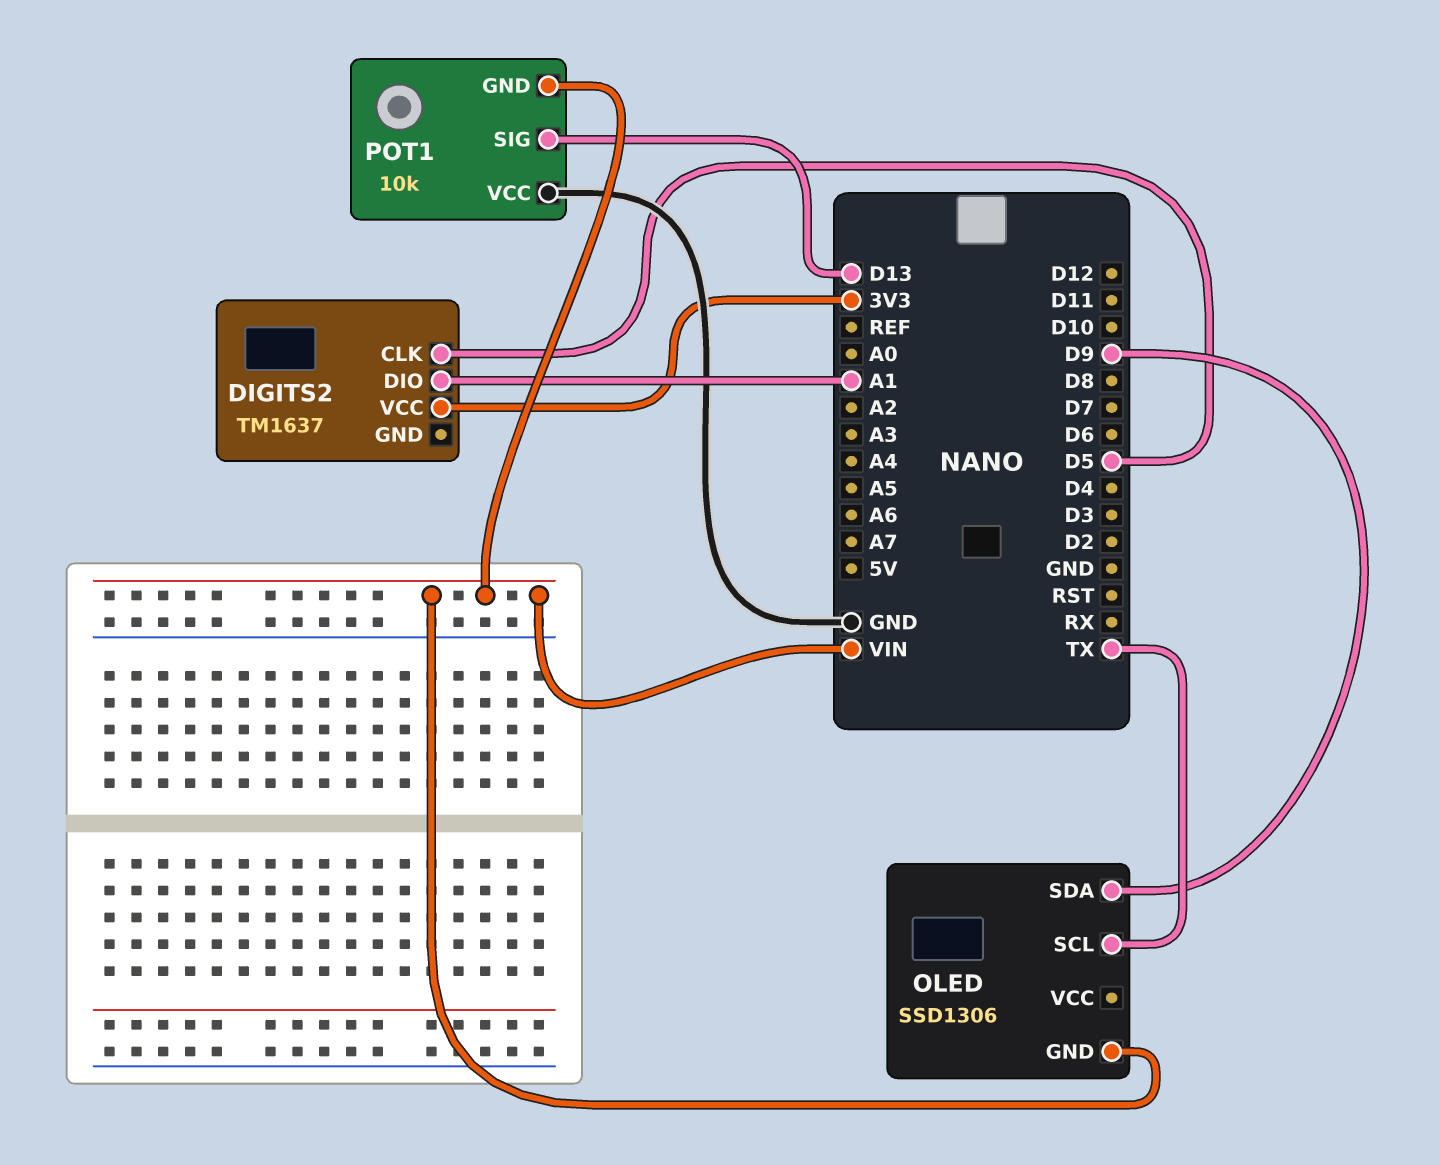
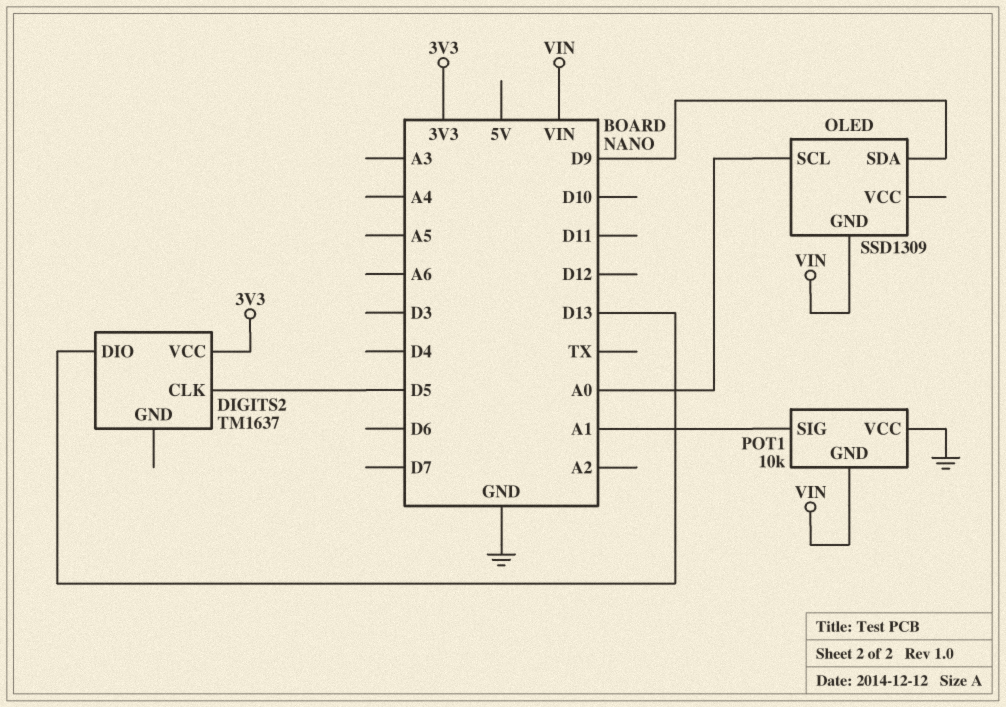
DIGITS2 pin DIO: A1 -> D13
OLED: SSD1306 -> SSD1309
OLED pin SCL: TX -> A0
POT1 pin SIG: D13 -> A1

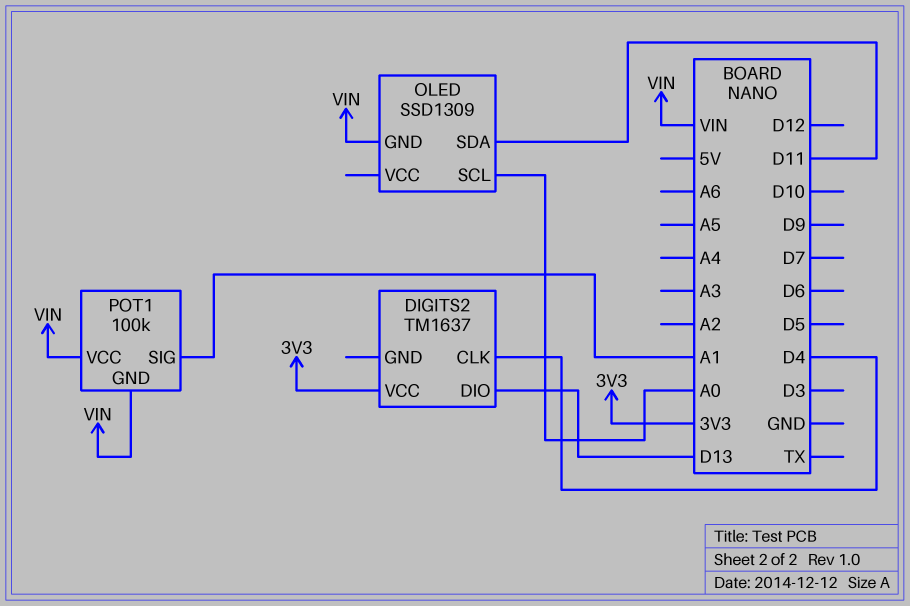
DIGITS2 pin CLK: D5 -> D4
OLED pin SDA: D9 -> D11
POT1: 10k -> 100k
POT1 pin VCC: GND -> VIN

